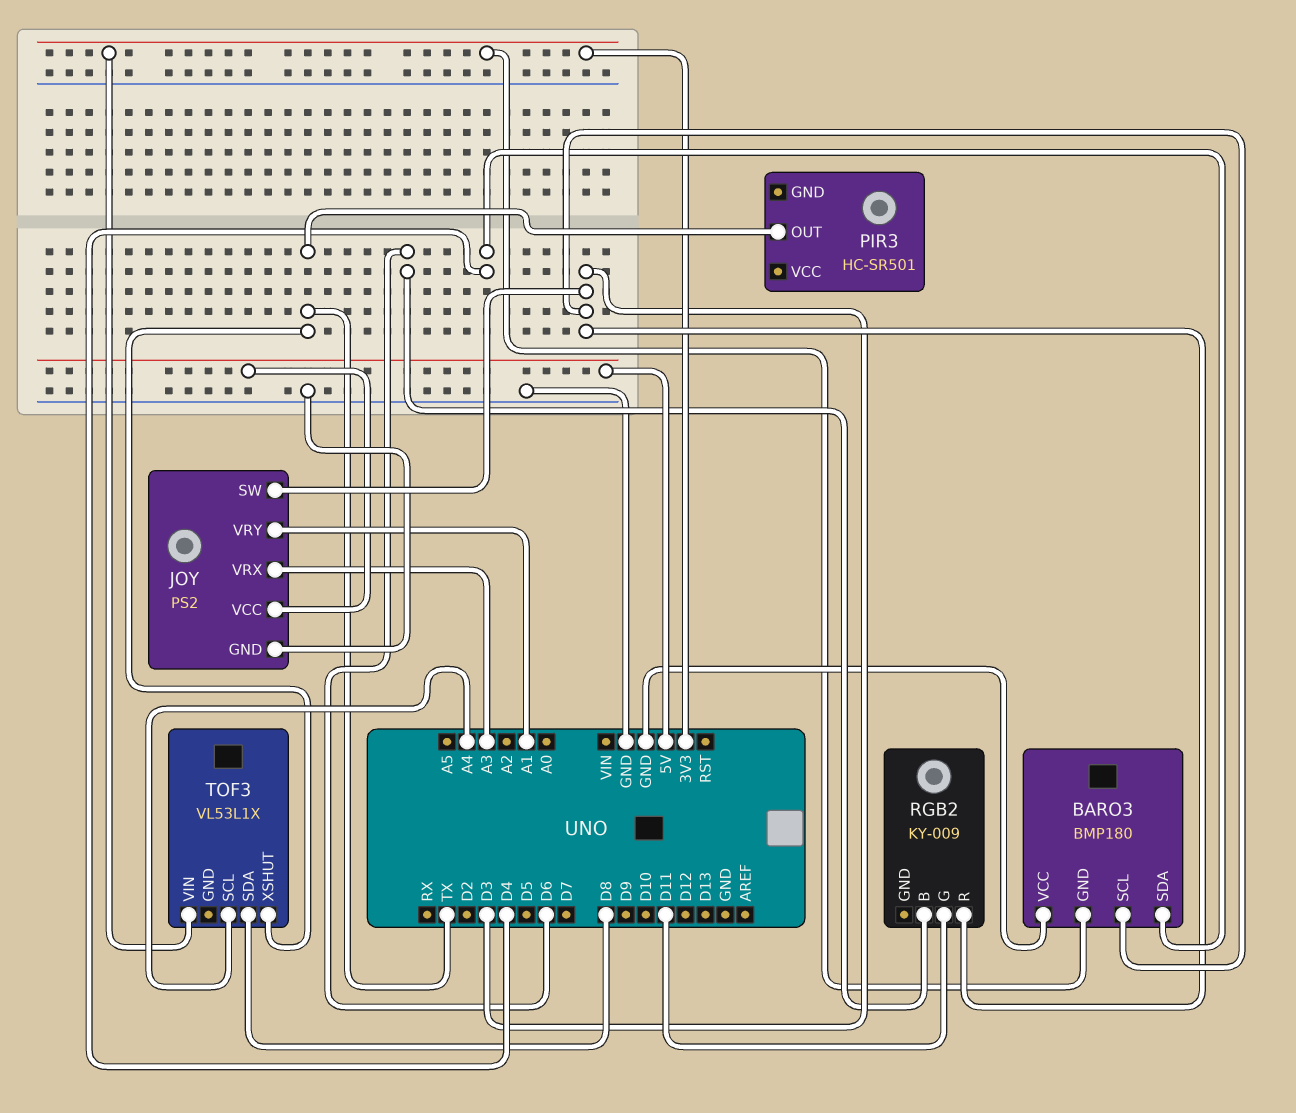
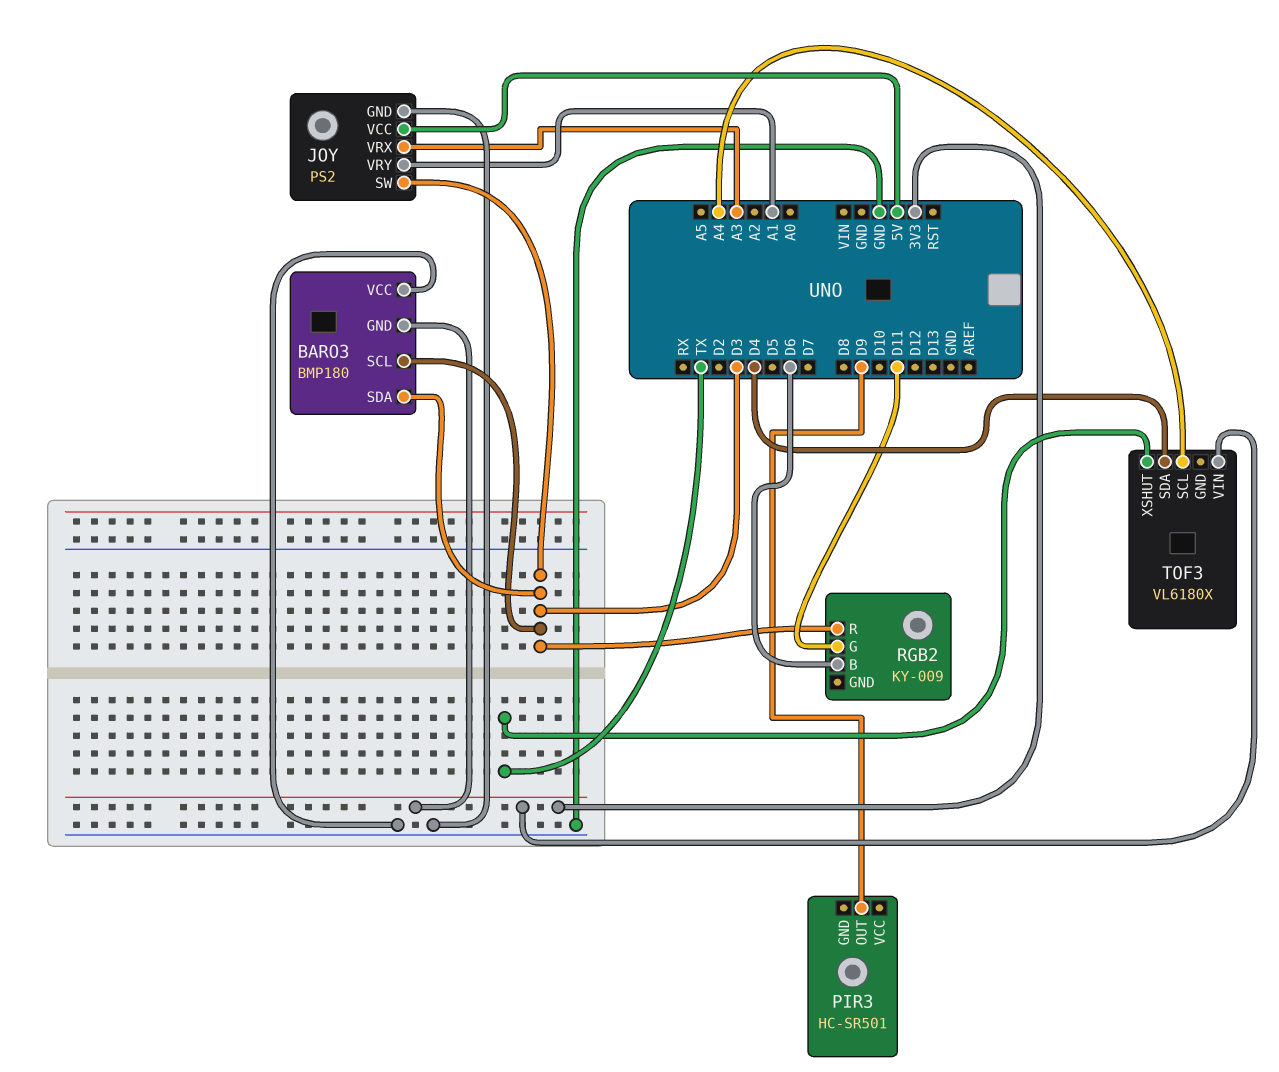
BARO3 pin SDA: D4 -> D3
PIR3 pin OUT: TX -> D9
TOF3: VL53L1X -> VL6180X
TOF3 pin SDA: D8 -> D4

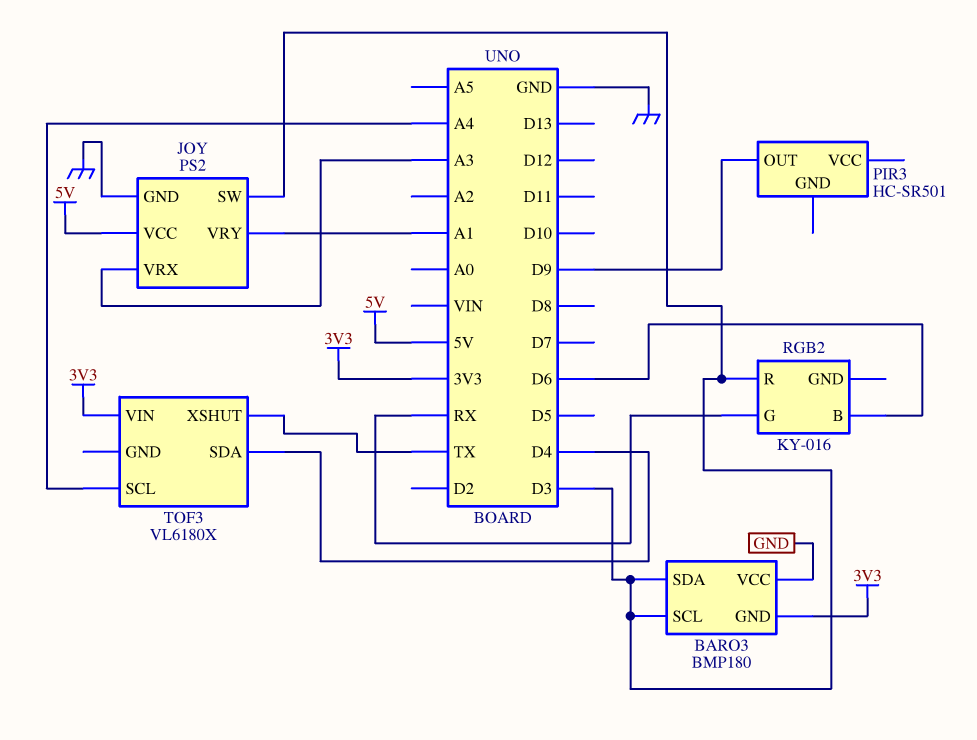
RGB2: KY-009 -> KY-016
RGB2 pin G: D11 -> RX

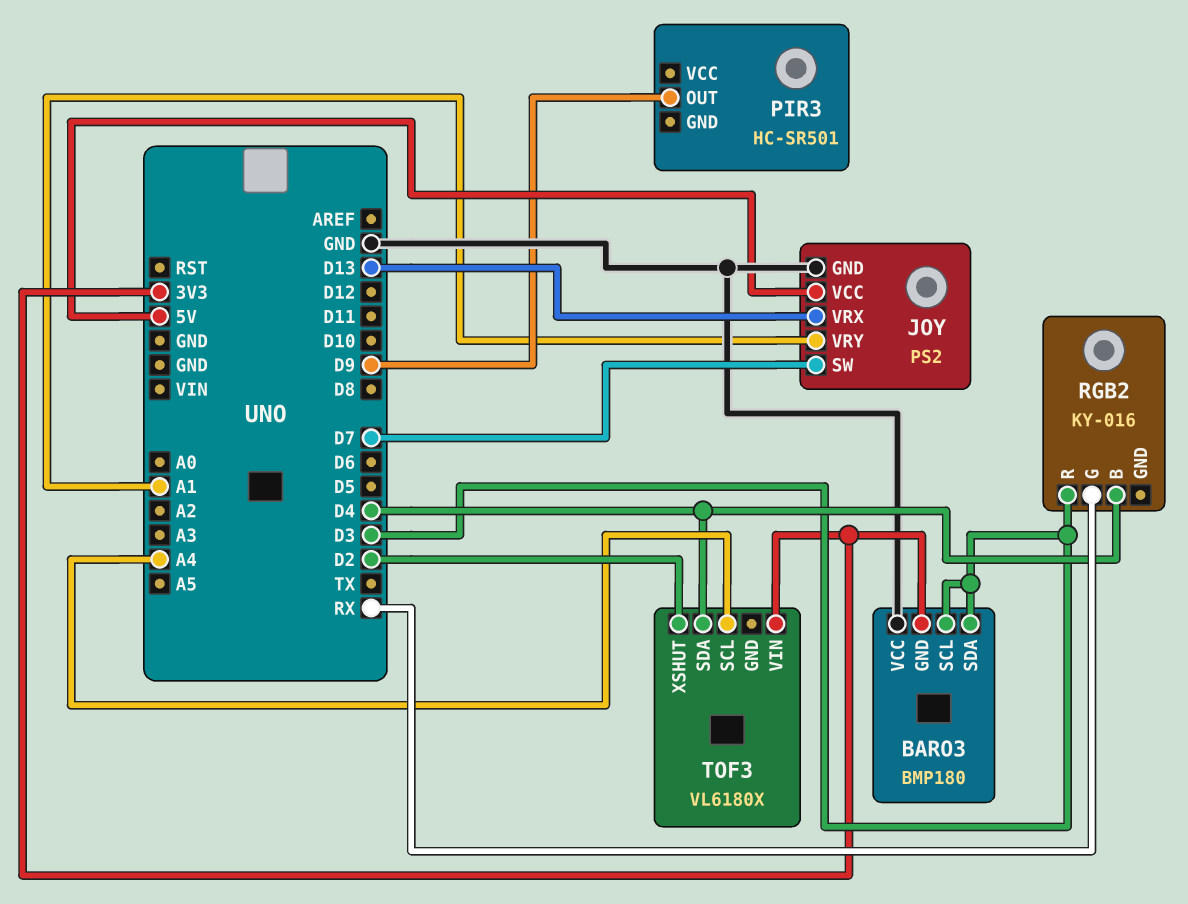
JOY pin SW: D3 -> D7
JOY pin VRX: A3 -> D13
RGB2 pin B: D6 -> D4
TOF3 pin XSHUT: TX -> D2

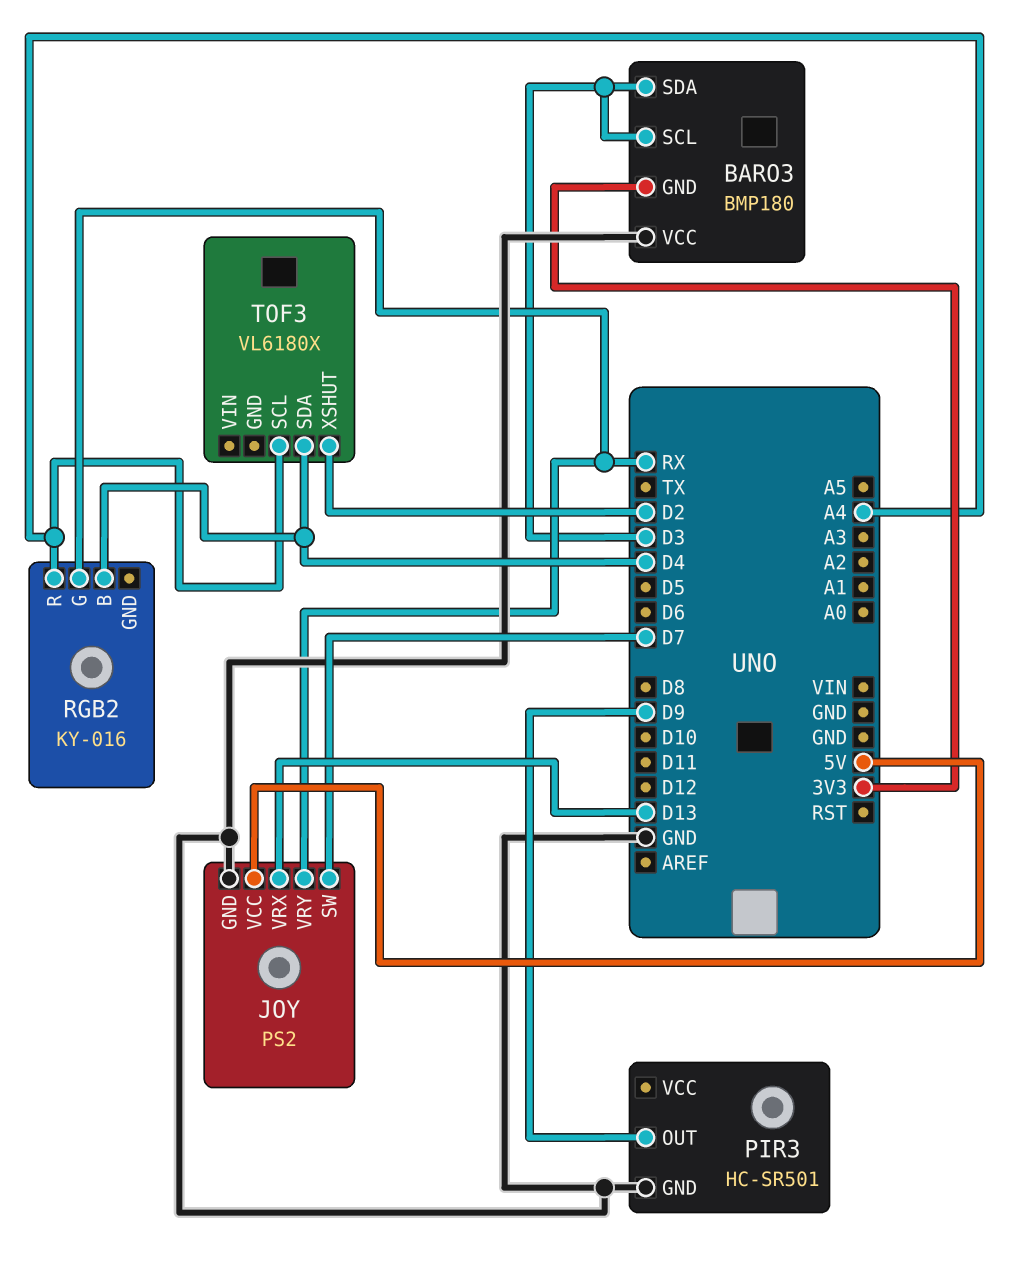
JOY pin VRY: A1 -> RX
PIR3 pin GND: none -> GND
RGB2 pin R: D3 -> A4
TOF3 pin VIN: 3V3 -> none

